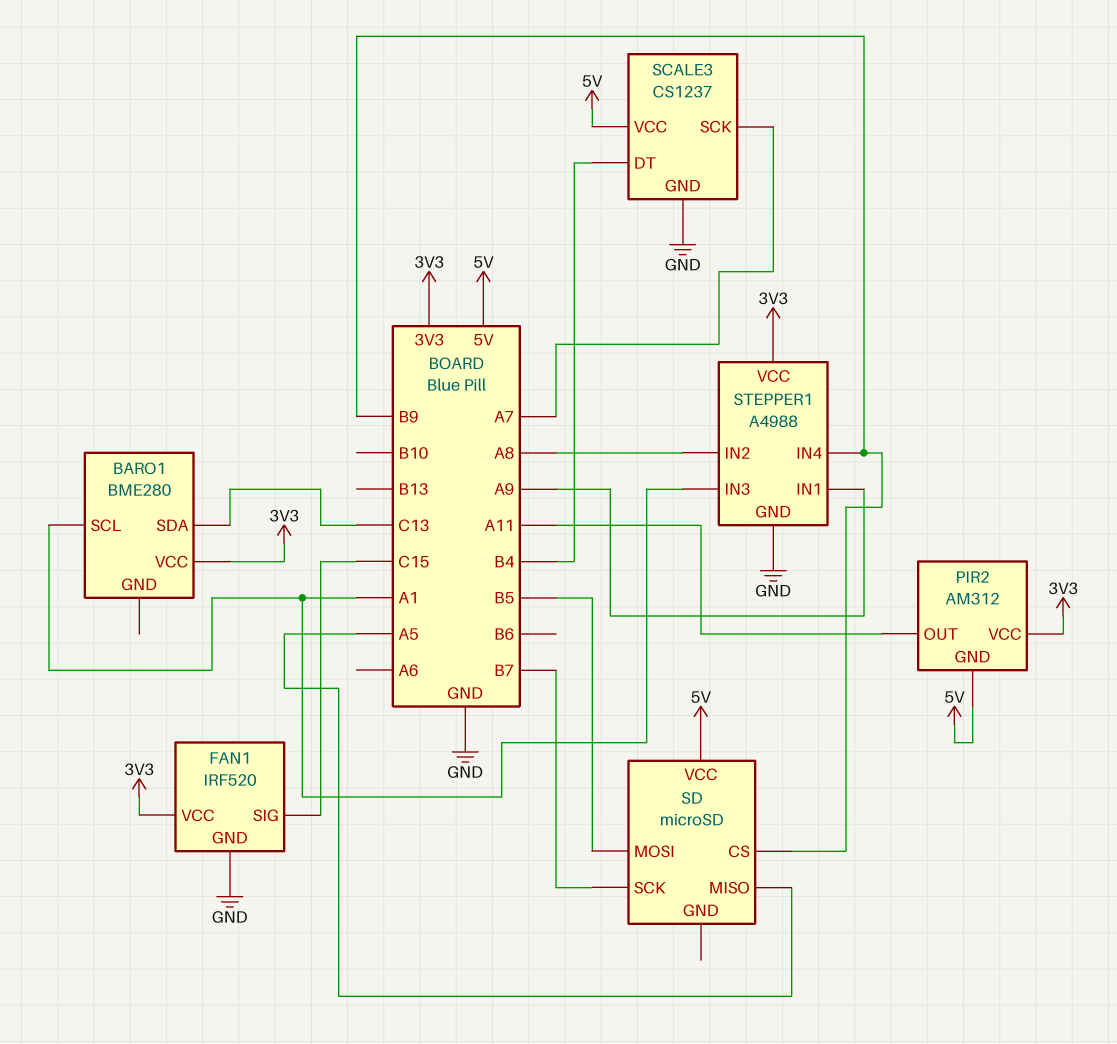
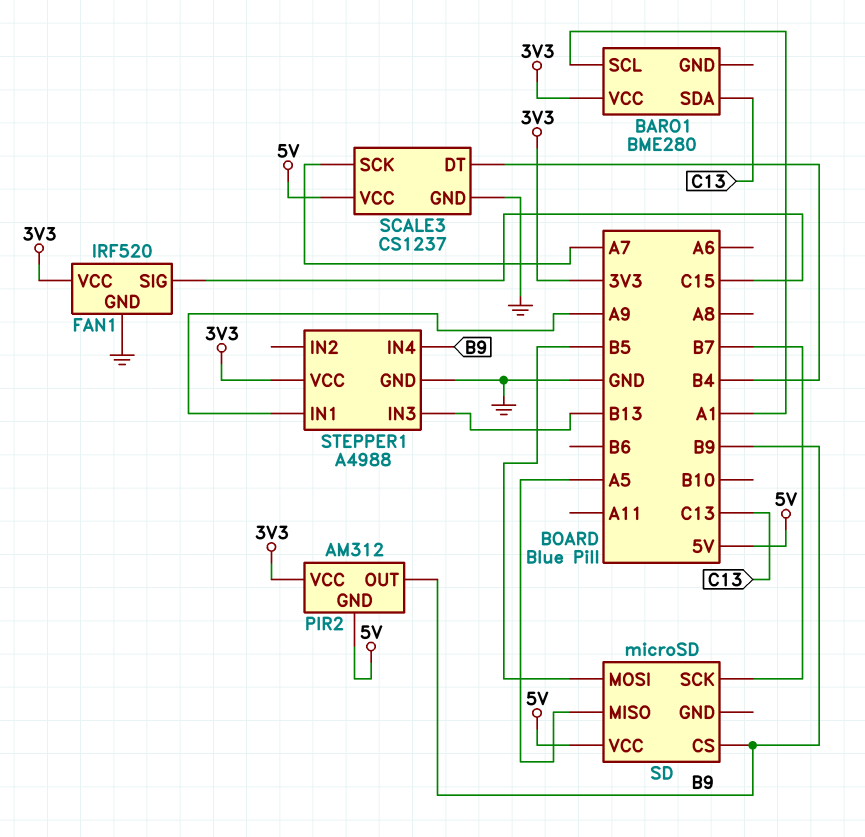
PIR2 pin OUT: A11 -> B9
STEPPER1 pin IN2: A8 -> none
STEPPER1 pin IN3: A1 -> B13

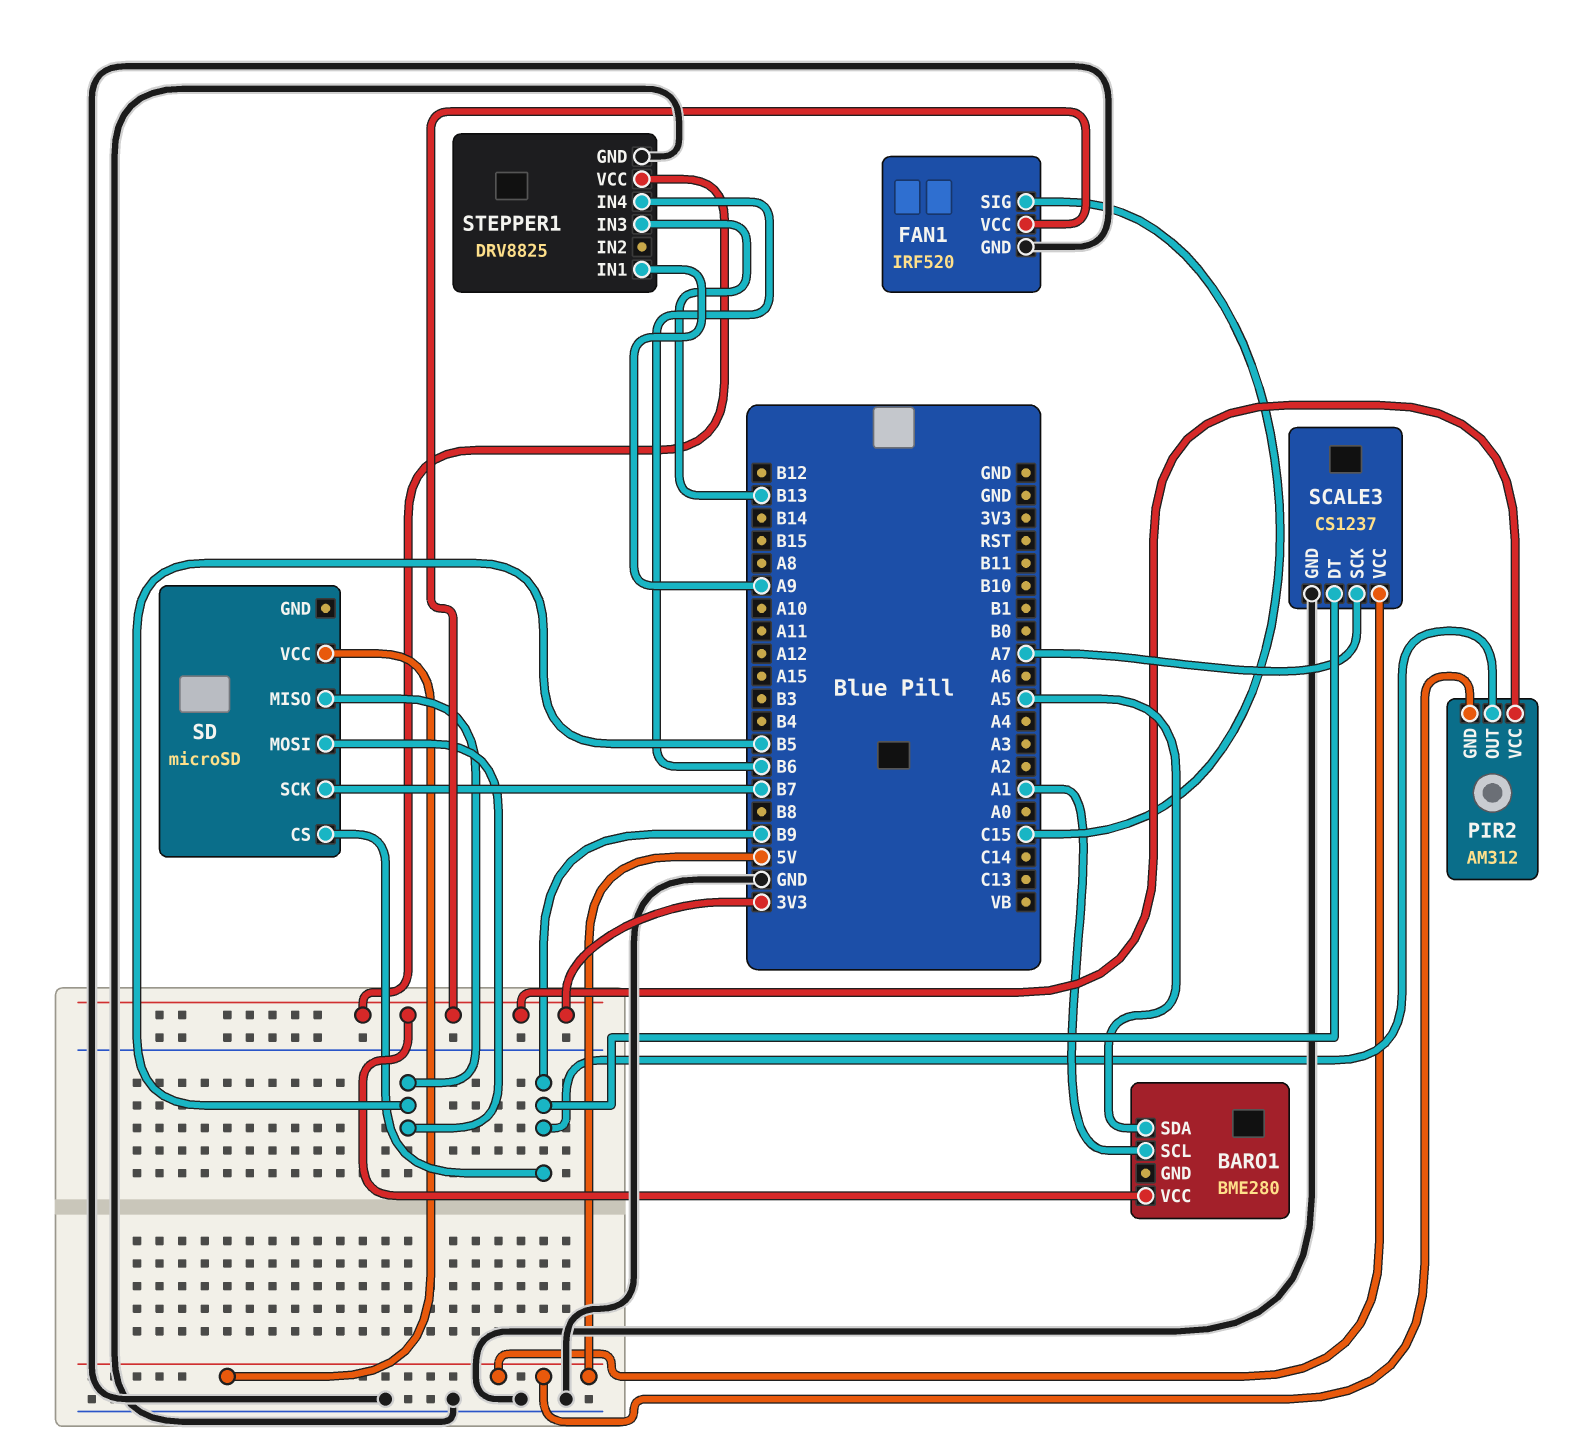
BARO1 pin SDA: C13 -> A5
SCALE3 pin DT: B4 -> B9
SD pin MISO: A5 -> B5
STEPPER1: A4988 -> DRV8825
STEPPER1 pin IN4: B9 -> B6

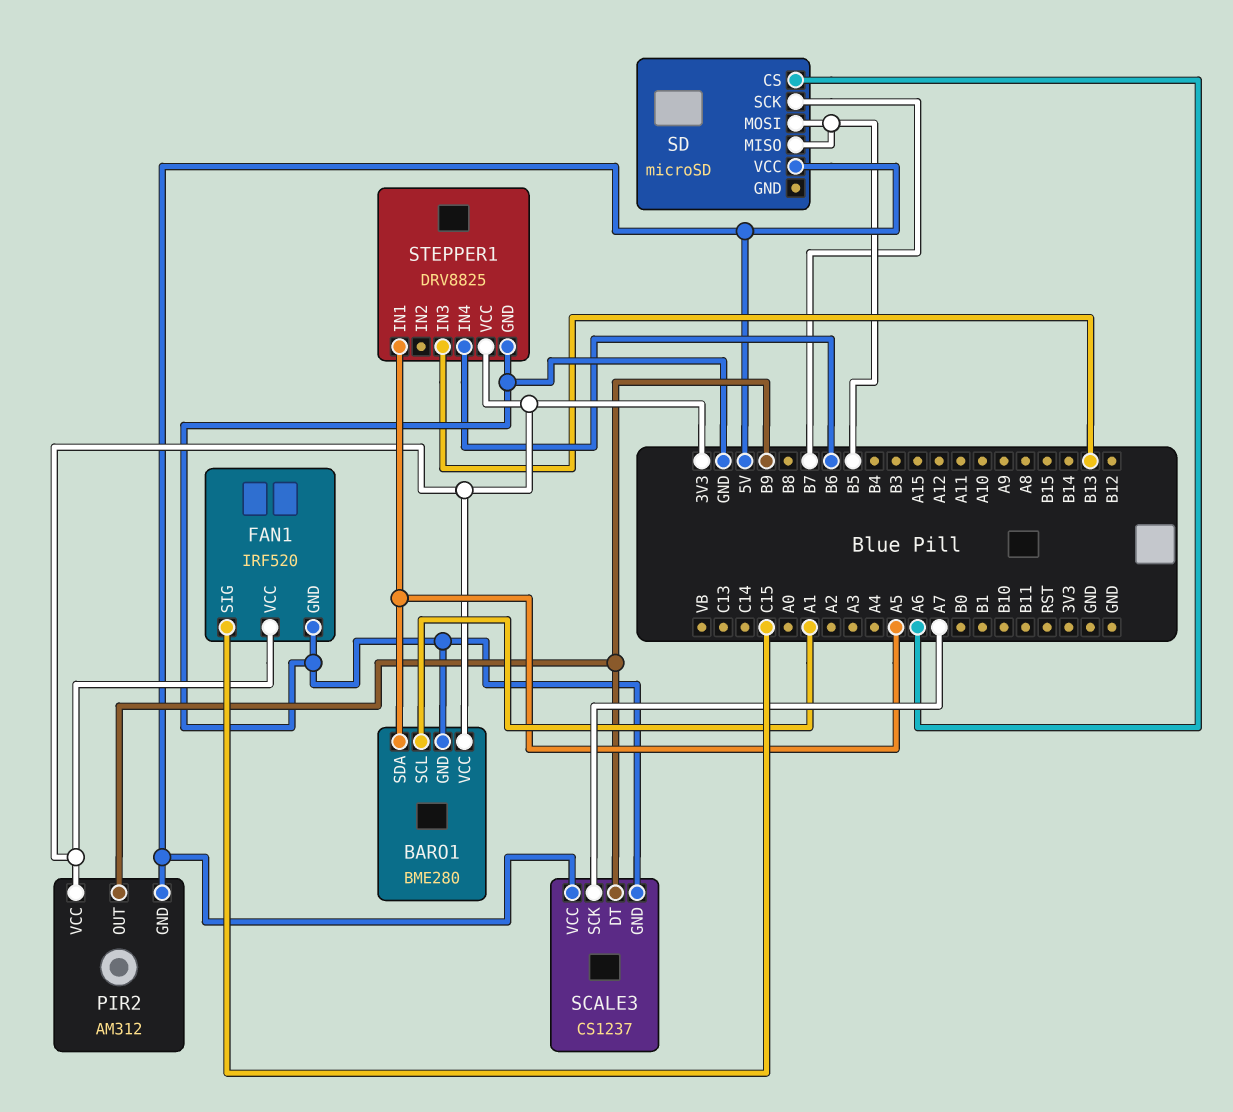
BARO1 pin GND: none -> GND
SD pin CS: B9 -> A6
STEPPER1 pin IN1: A9 -> A5

